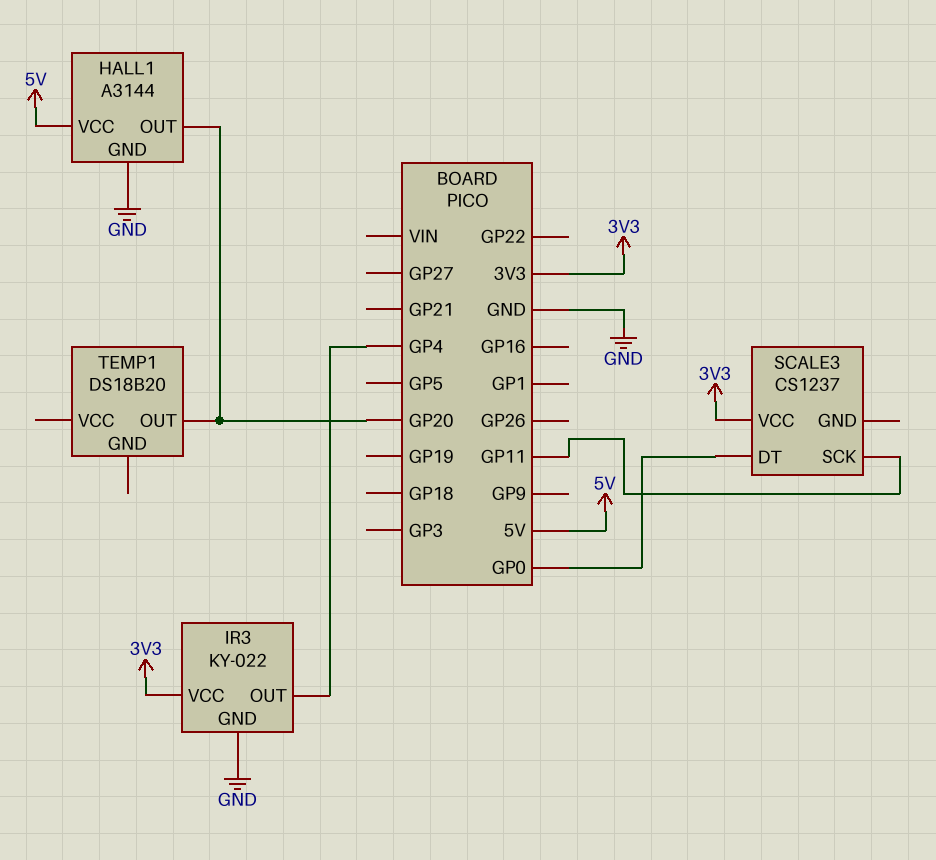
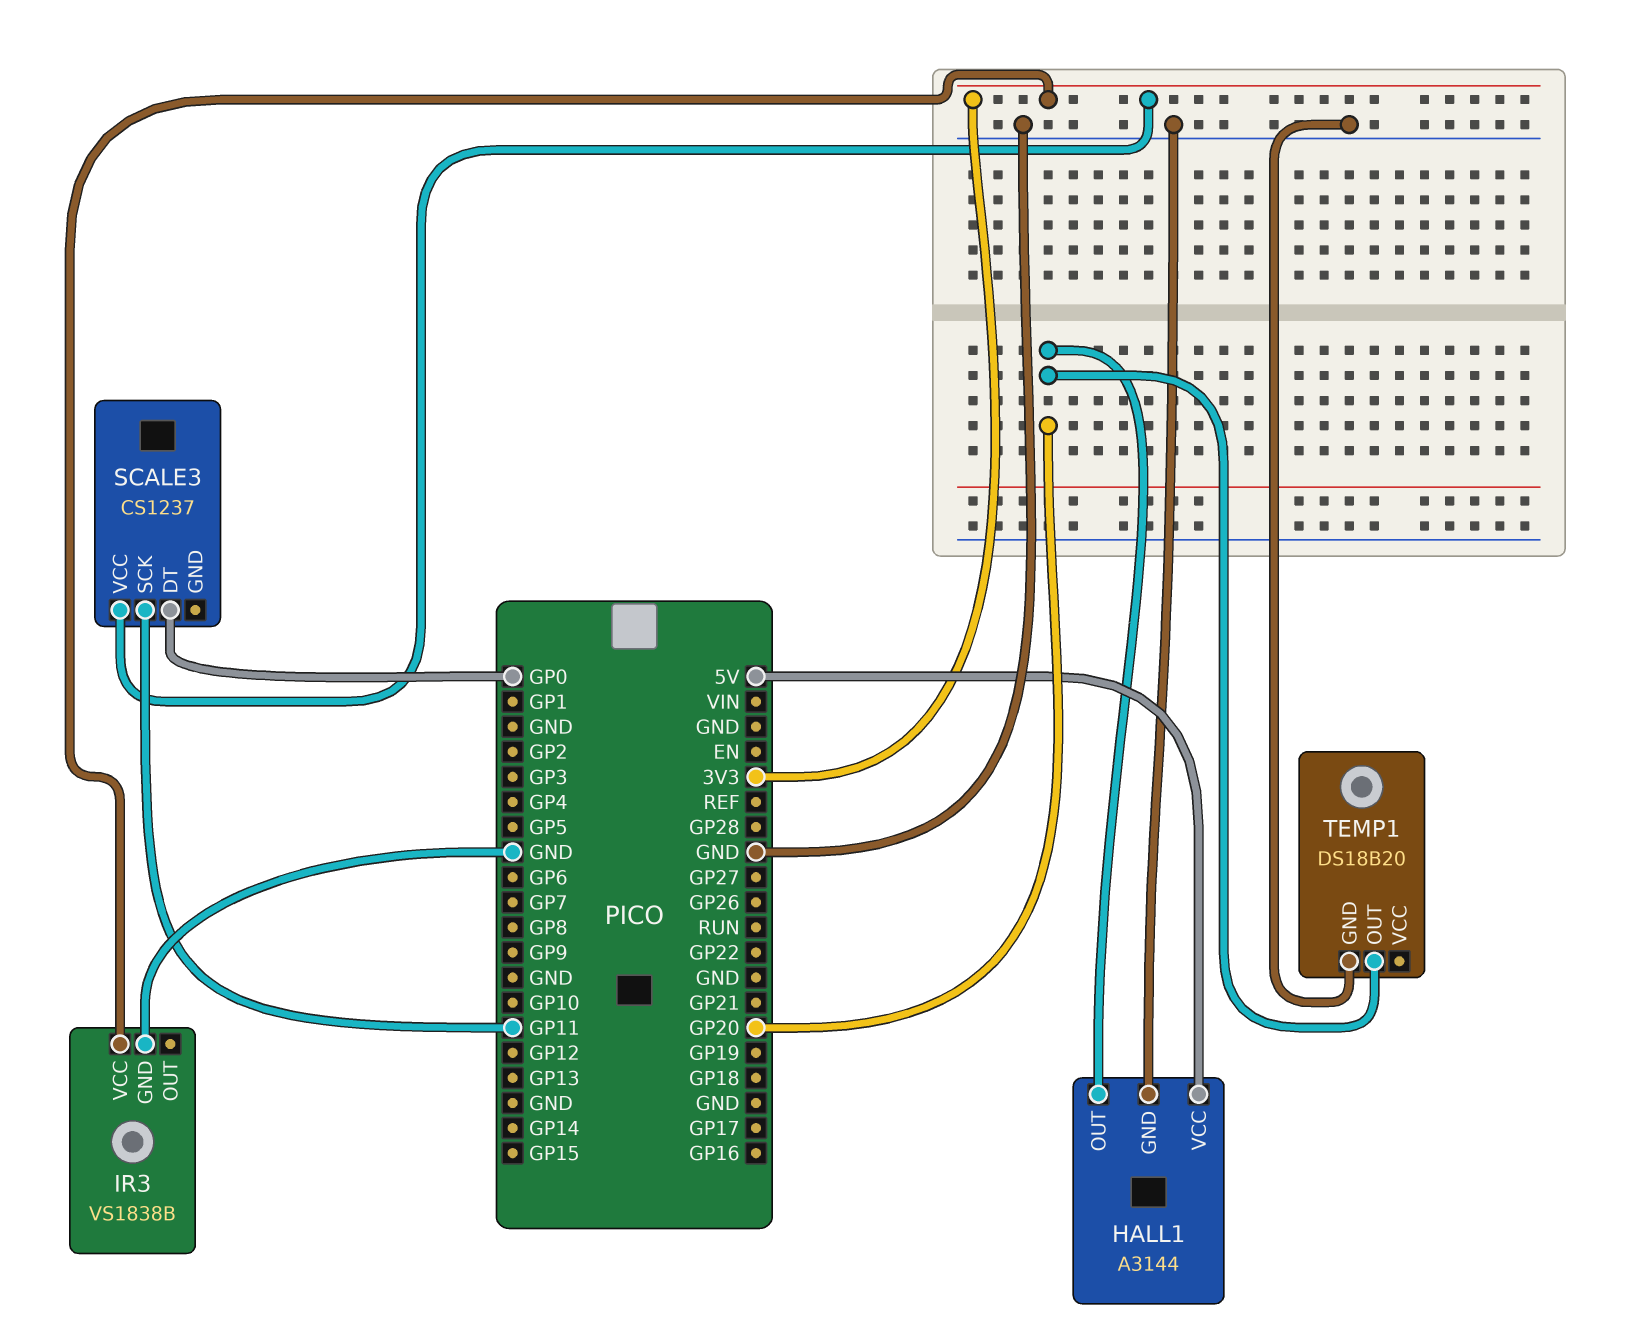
IR3: KY-022 -> VS1838B
IR3 pin OUT: GP4 -> none
TEMP1 pin GND: none -> GND

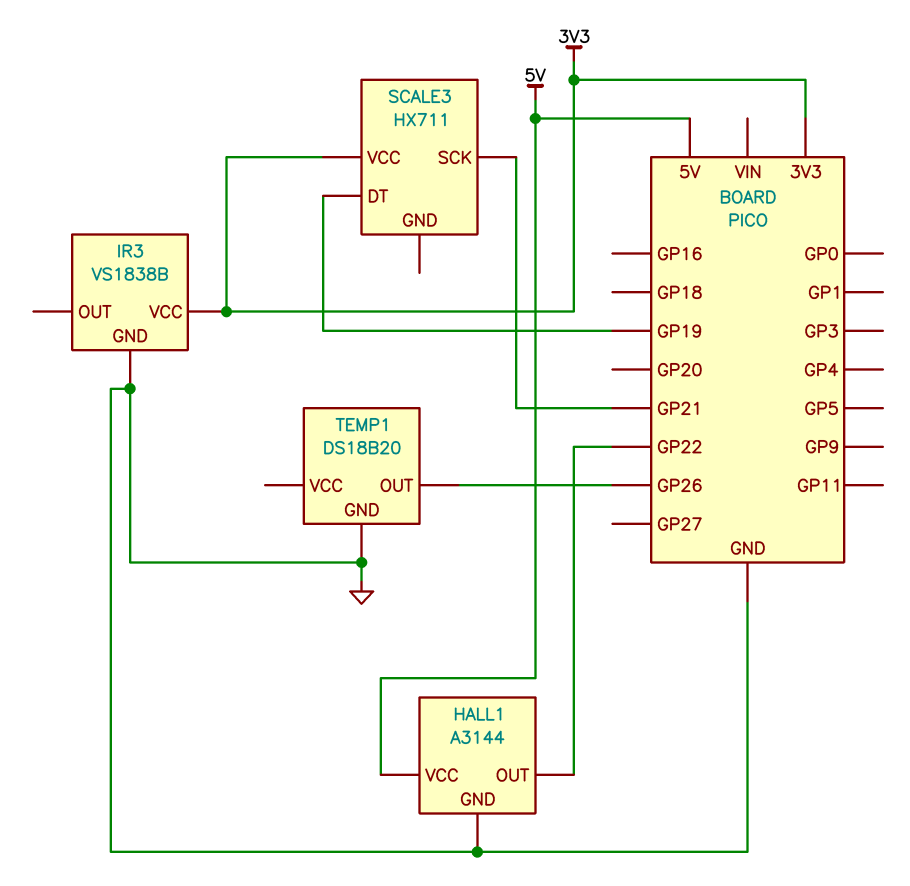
HALL1 pin OUT: GP20 -> GP22
SCALE3: CS1237 -> HX711
SCALE3 pin DT: GP0 -> GP19
SCALE3 pin SCK: GP11 -> GP21
TEMP1 pin OUT: GP20 -> GP26

